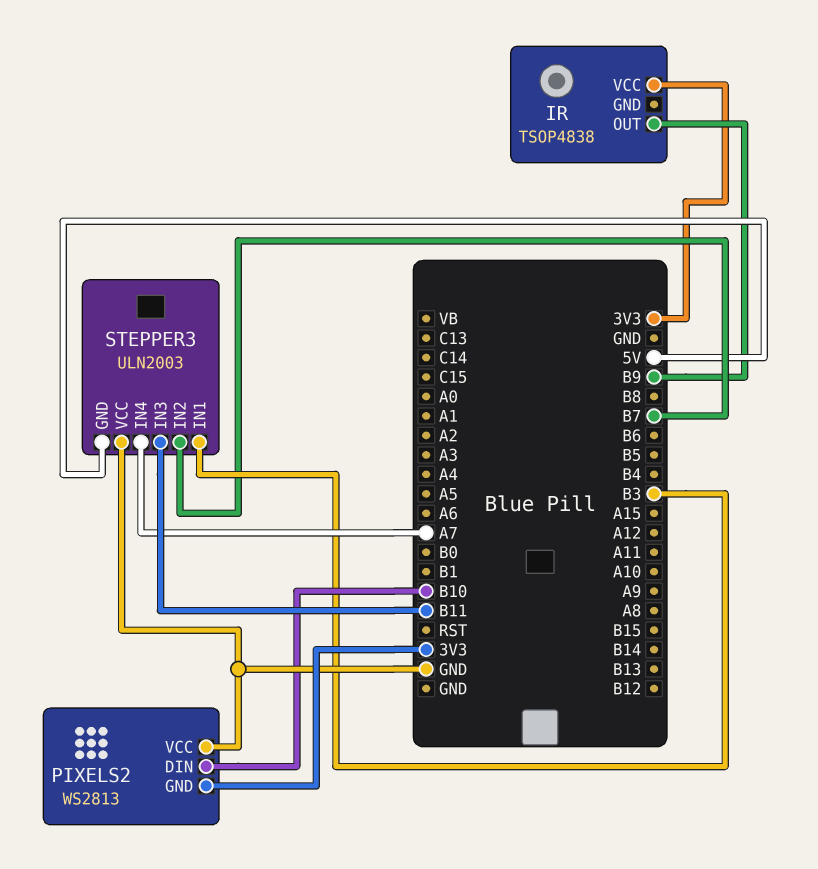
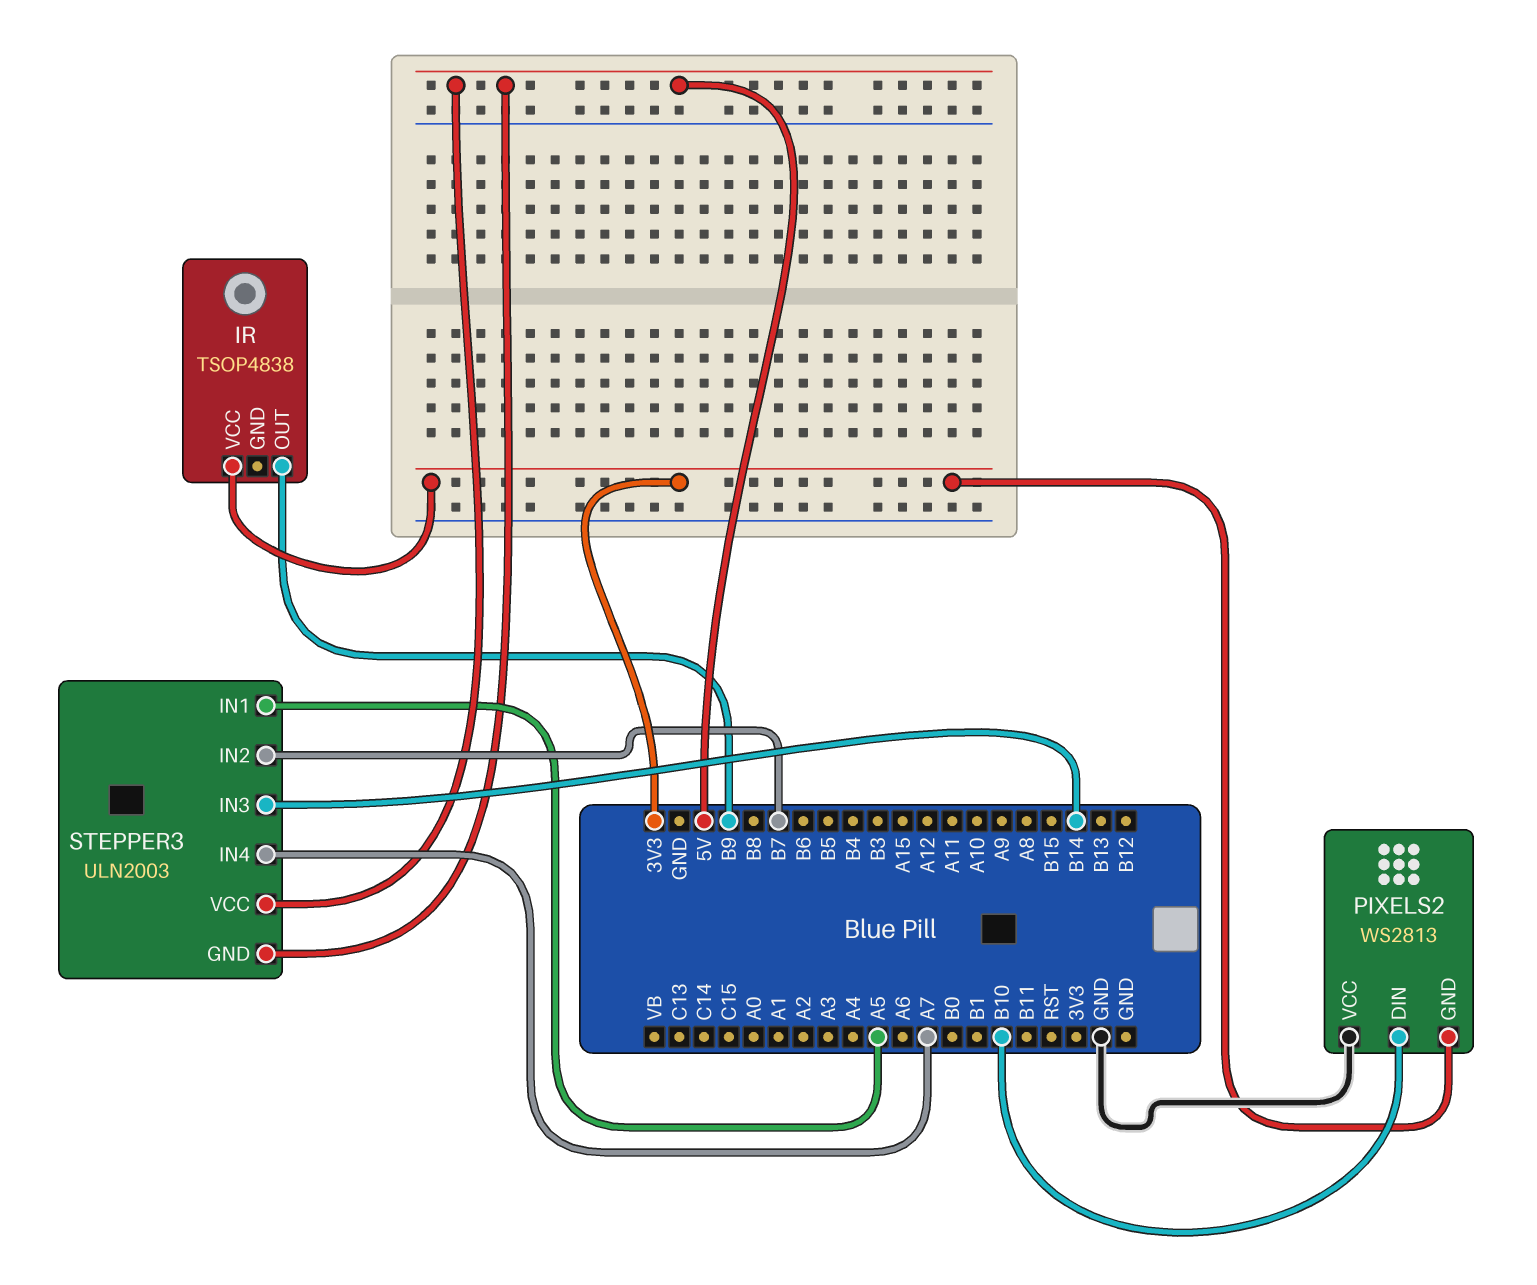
STEPPER3 pin IN1: B3 -> A5
STEPPER3 pin IN3: B11 -> B14
STEPPER3 pin VCC: GND -> 5V

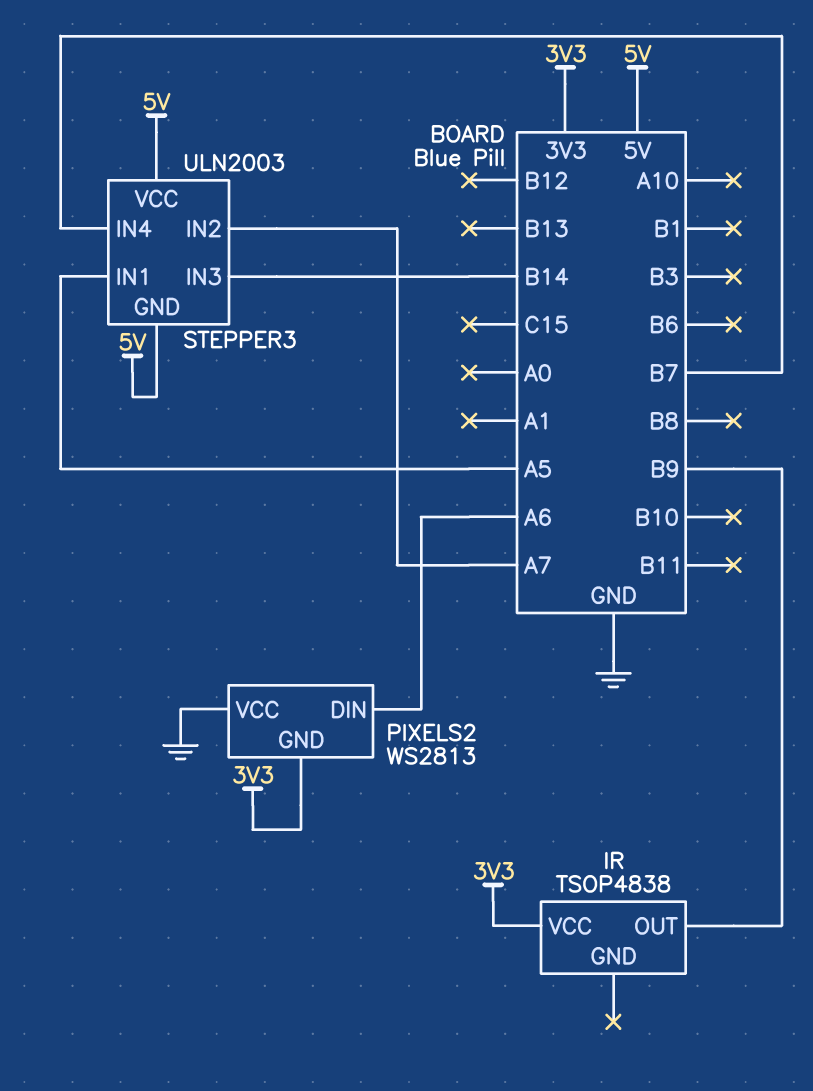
PIXELS2 pin DIN: B10 -> A6
STEPPER3 pin IN2: B7 -> A7
STEPPER3 pin IN4: A7 -> B7

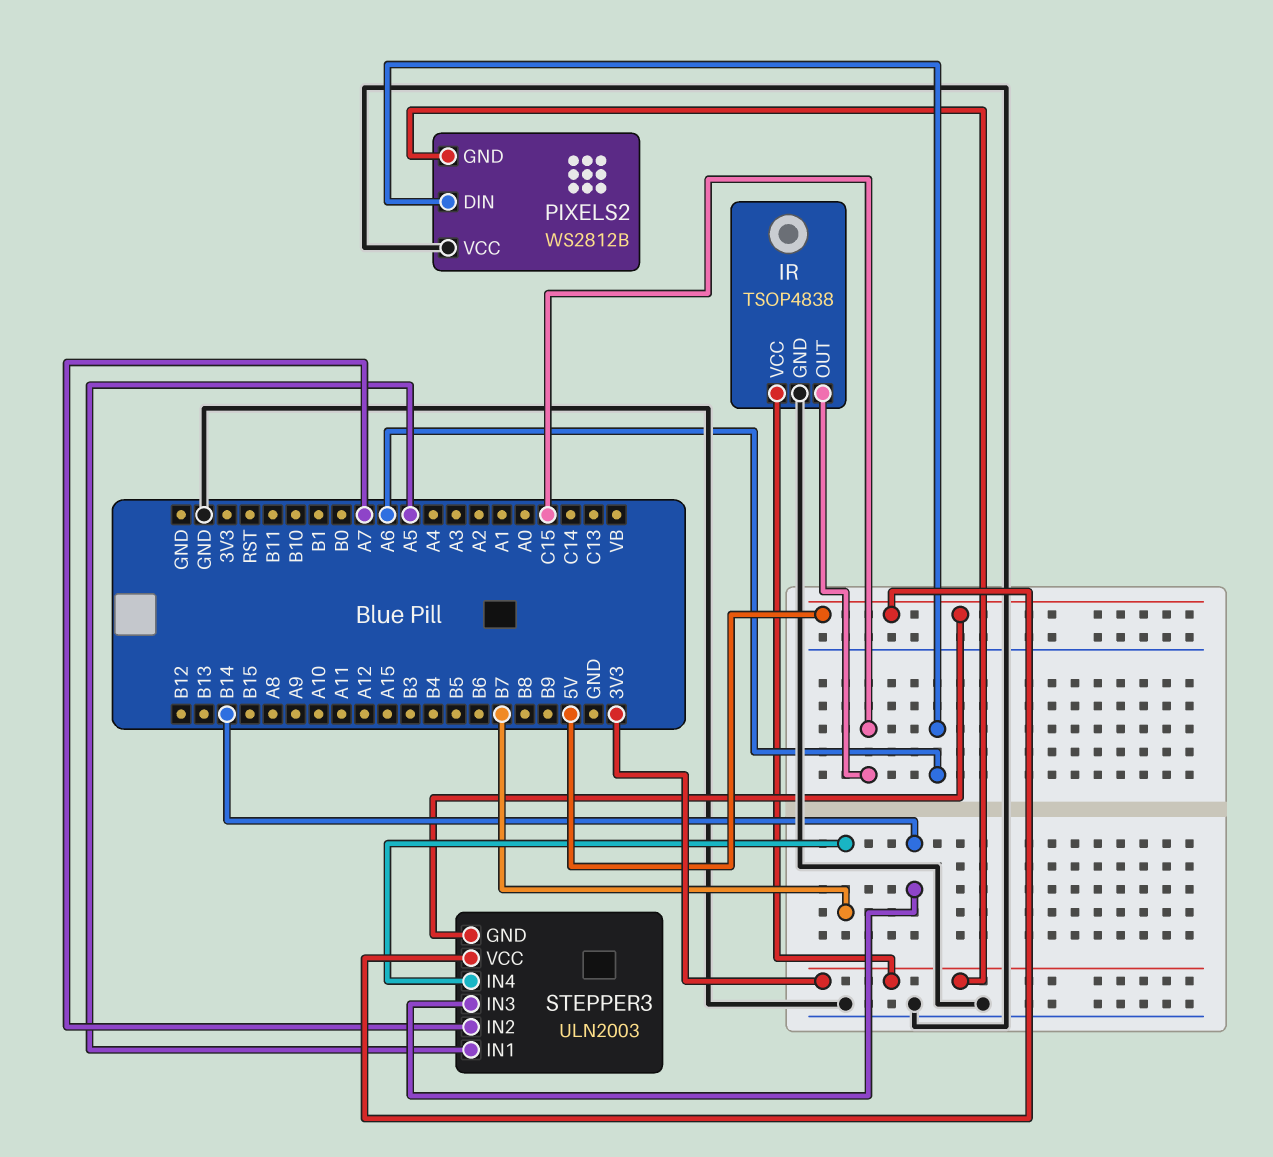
IR pin GND: none -> GND
IR pin OUT: B9 -> C15
PIXELS2: WS2813 -> WS2812B

